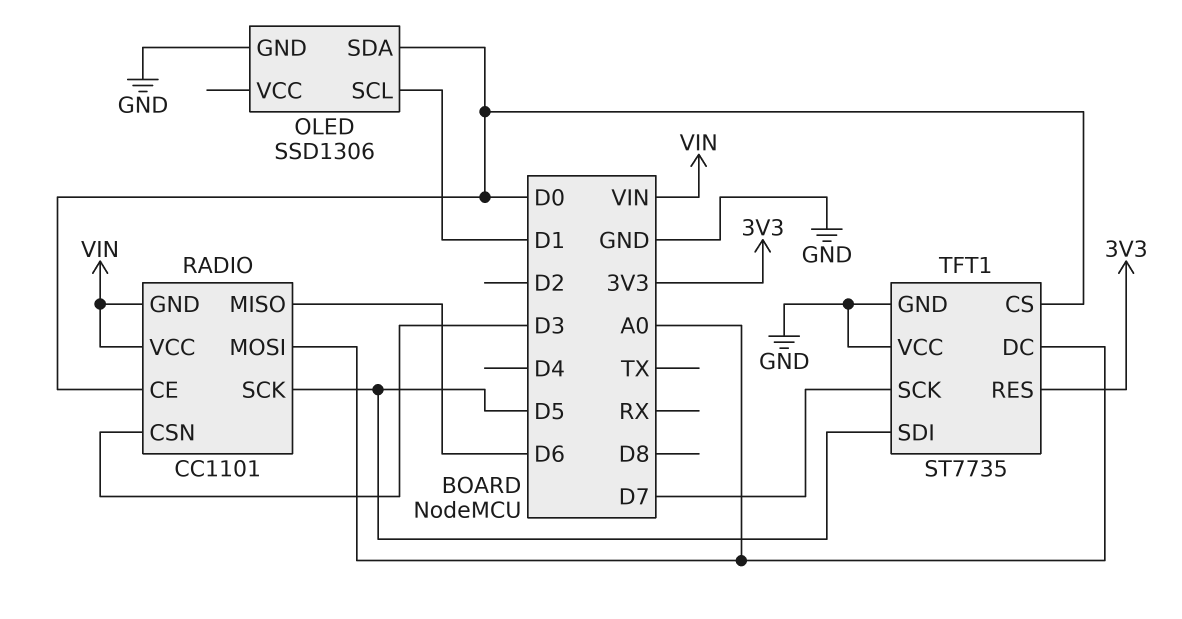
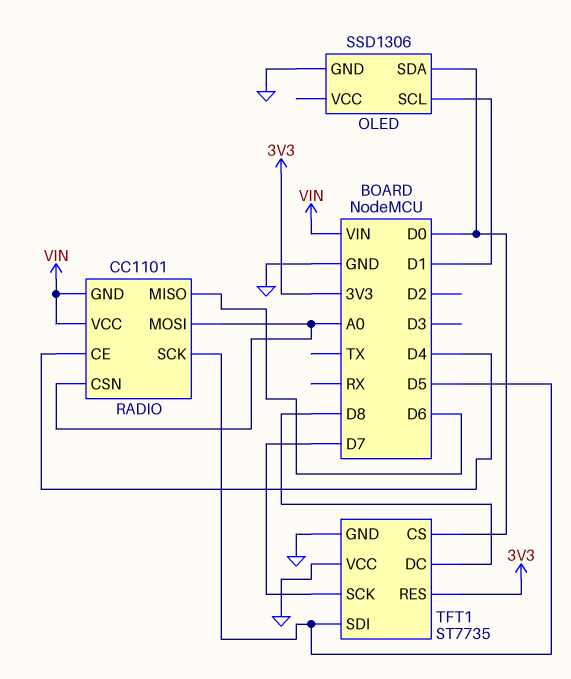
RADIO pin CE: D0 -> D4
RADIO pin CSN: D3 -> A0
TFT1 pin DC: A0 -> D8

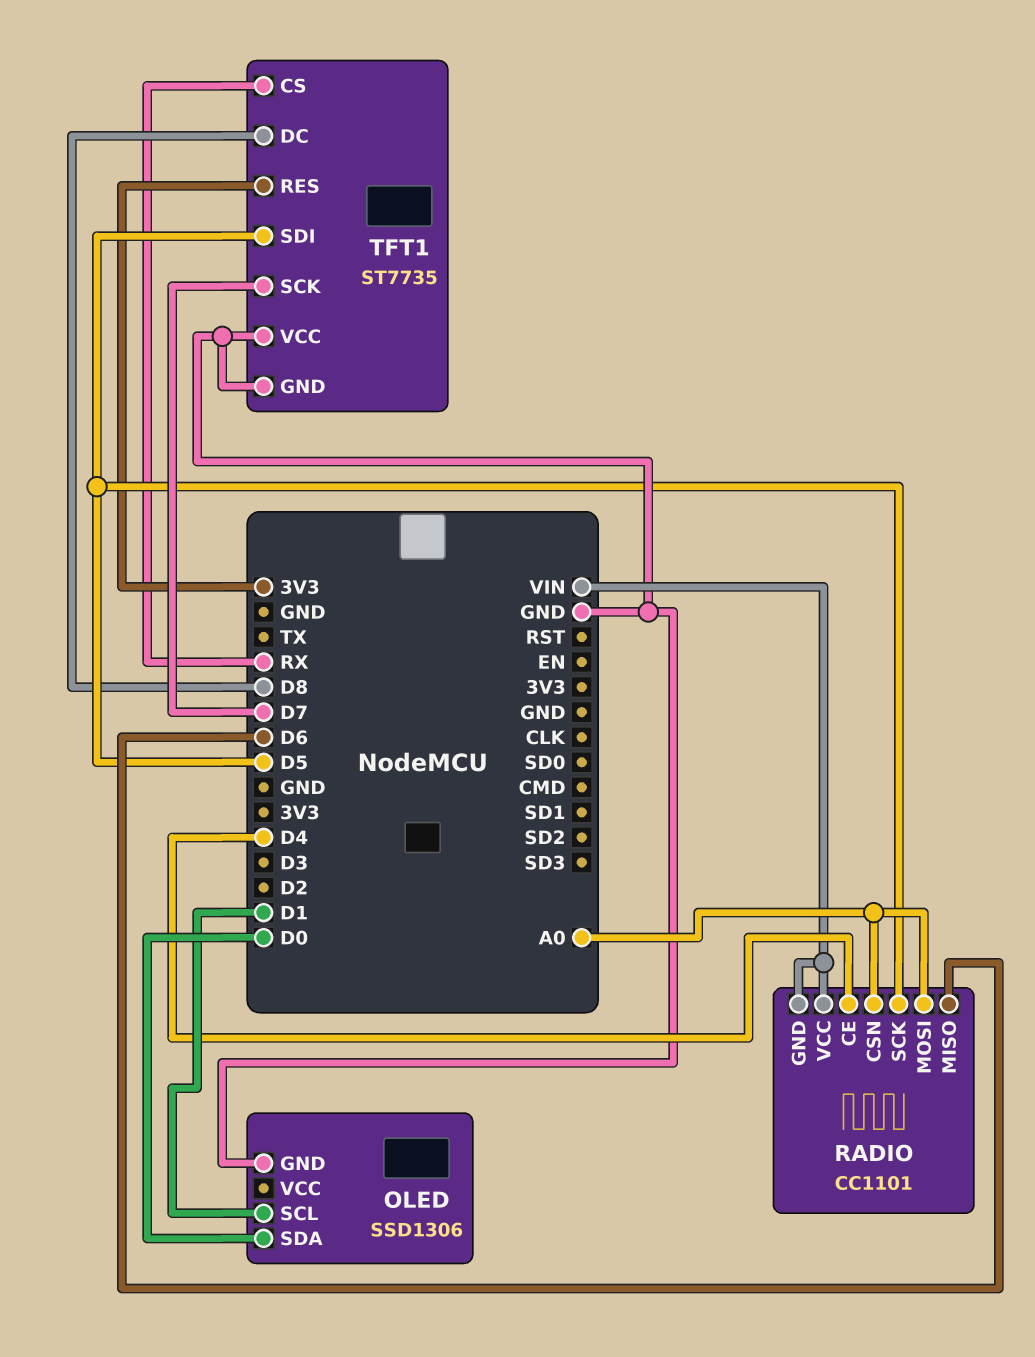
TFT1 pin CS: D0 -> RX

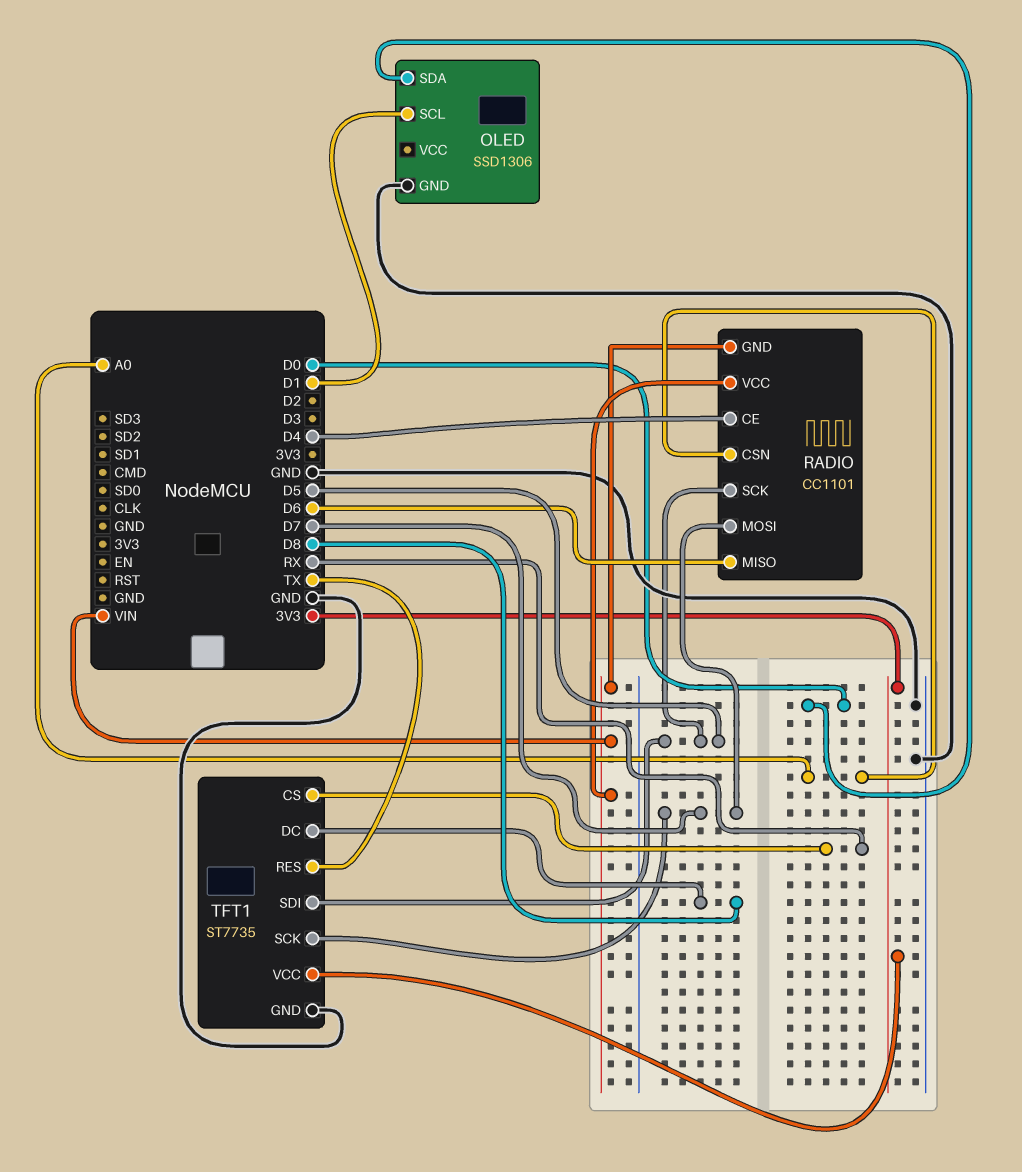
RADIO pin MOSI: A0 -> D7
TFT1 pin RES: 3V3 -> TX
TFT1 pin VCC: GND -> 3V3

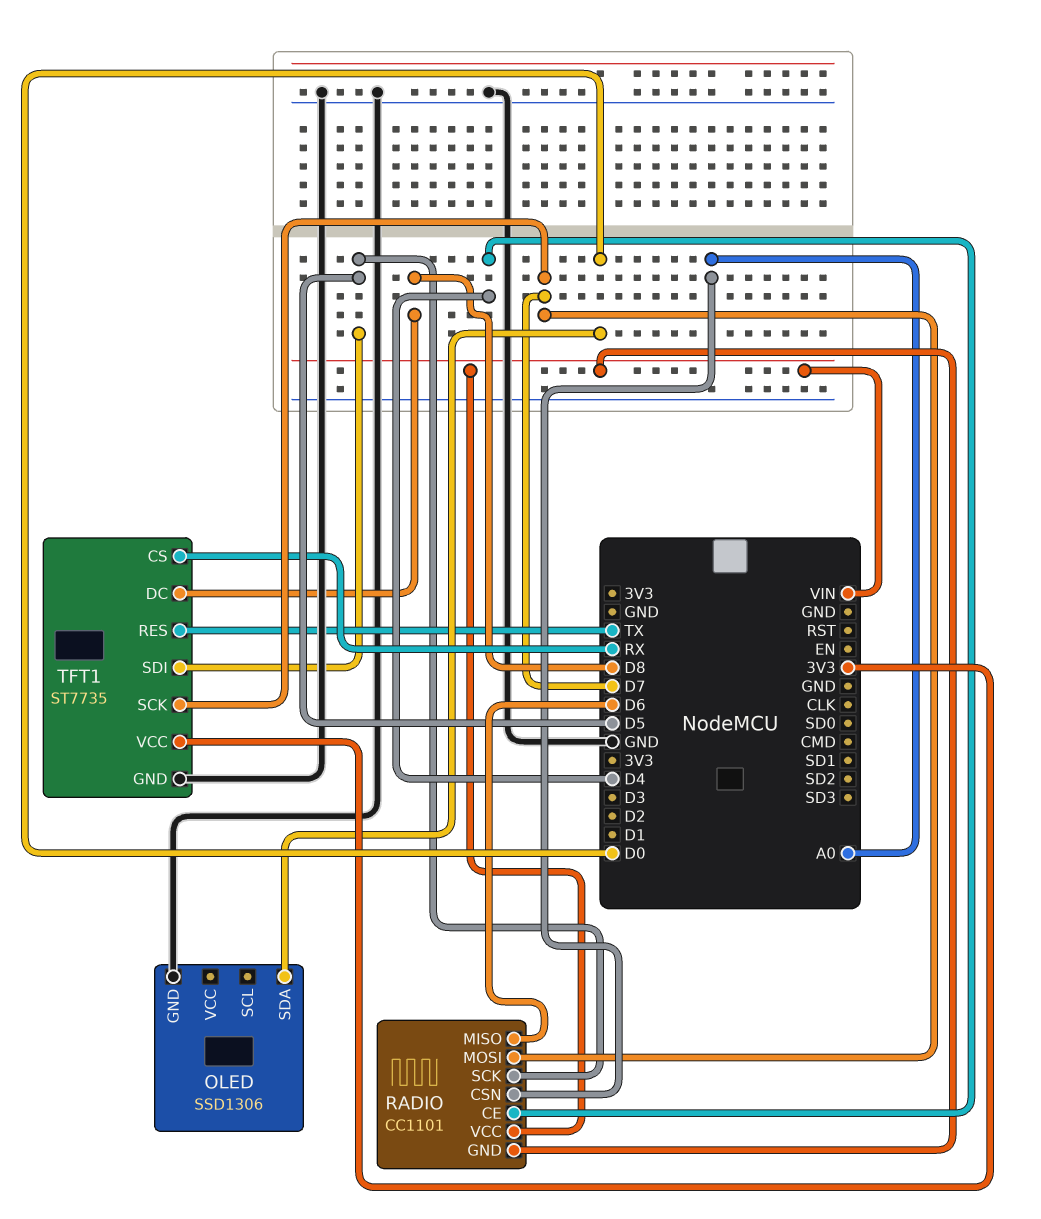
OLED pin SCL: D1 -> none

